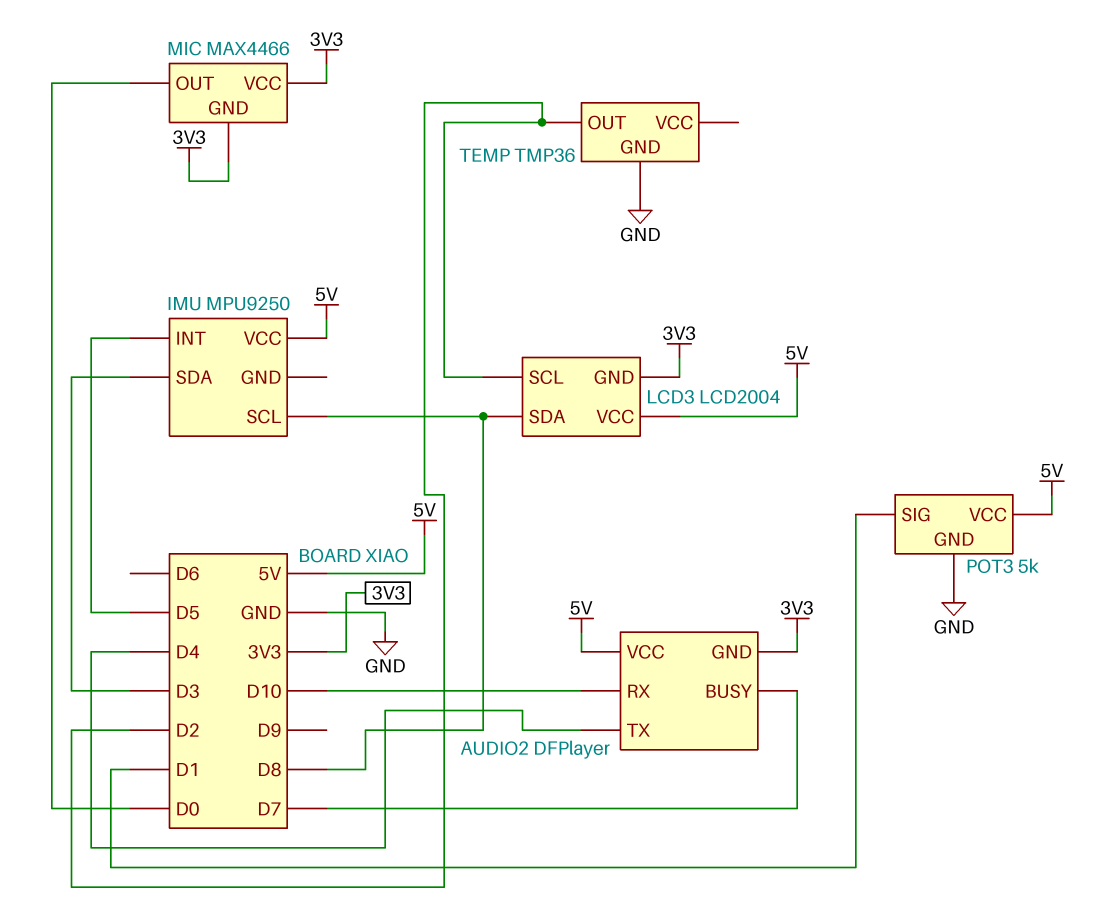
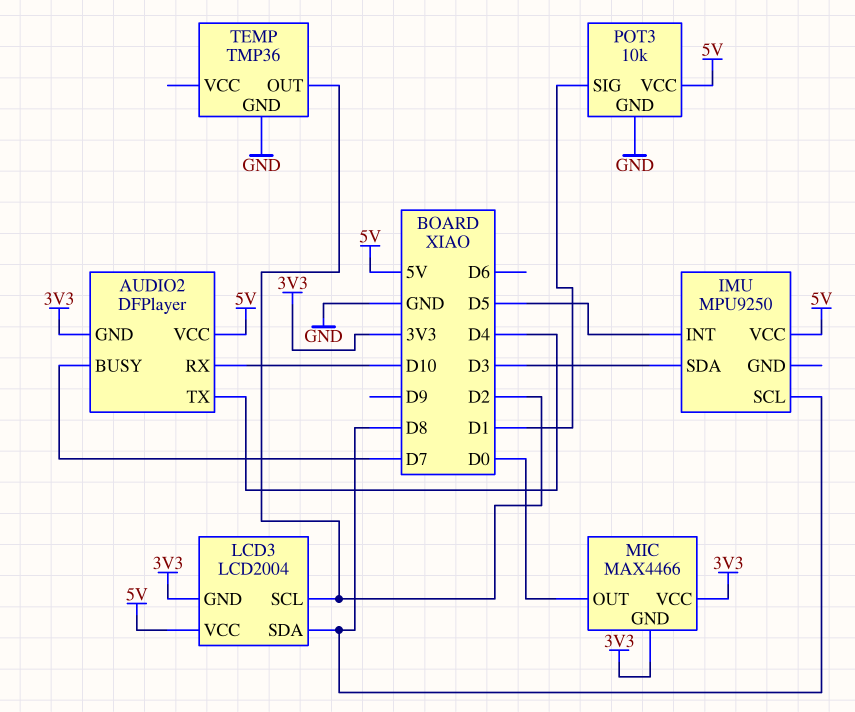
POT3: 5k -> 10k

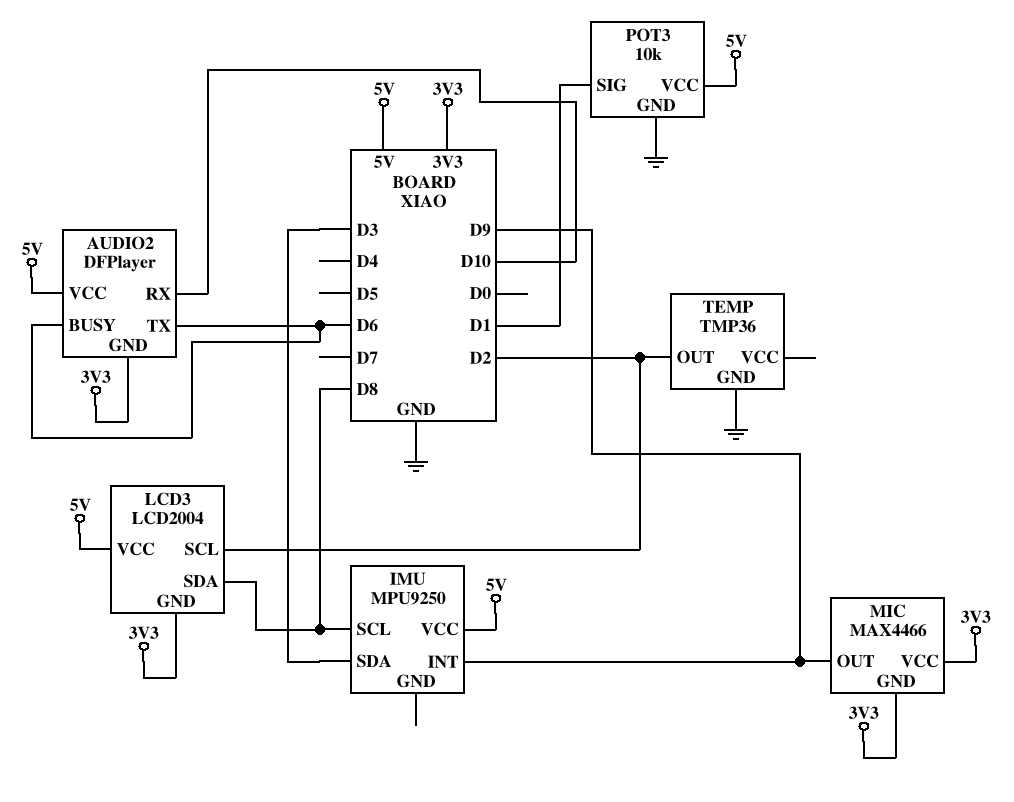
AUDIO2 pin BUSY: D7 -> D6
AUDIO2 pin TX: D4 -> D6
IMU pin INT: D5 -> D9
MIC pin OUT: D0 -> D9

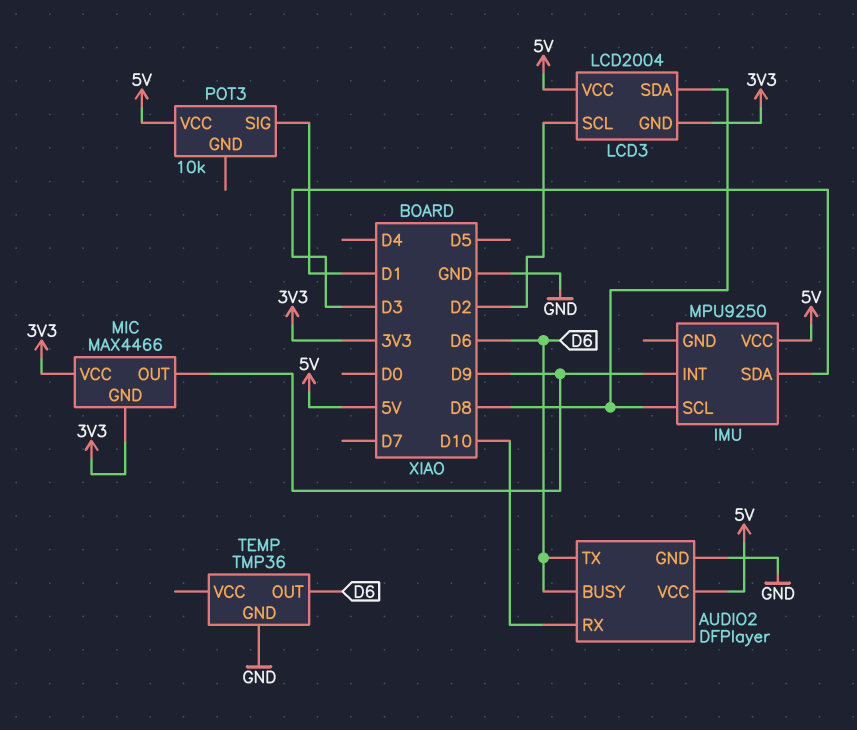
AUDIO2 pin GND: 3V3 -> GND
POT3 pin GND: GND -> none
TEMP pin OUT: D2 -> D6

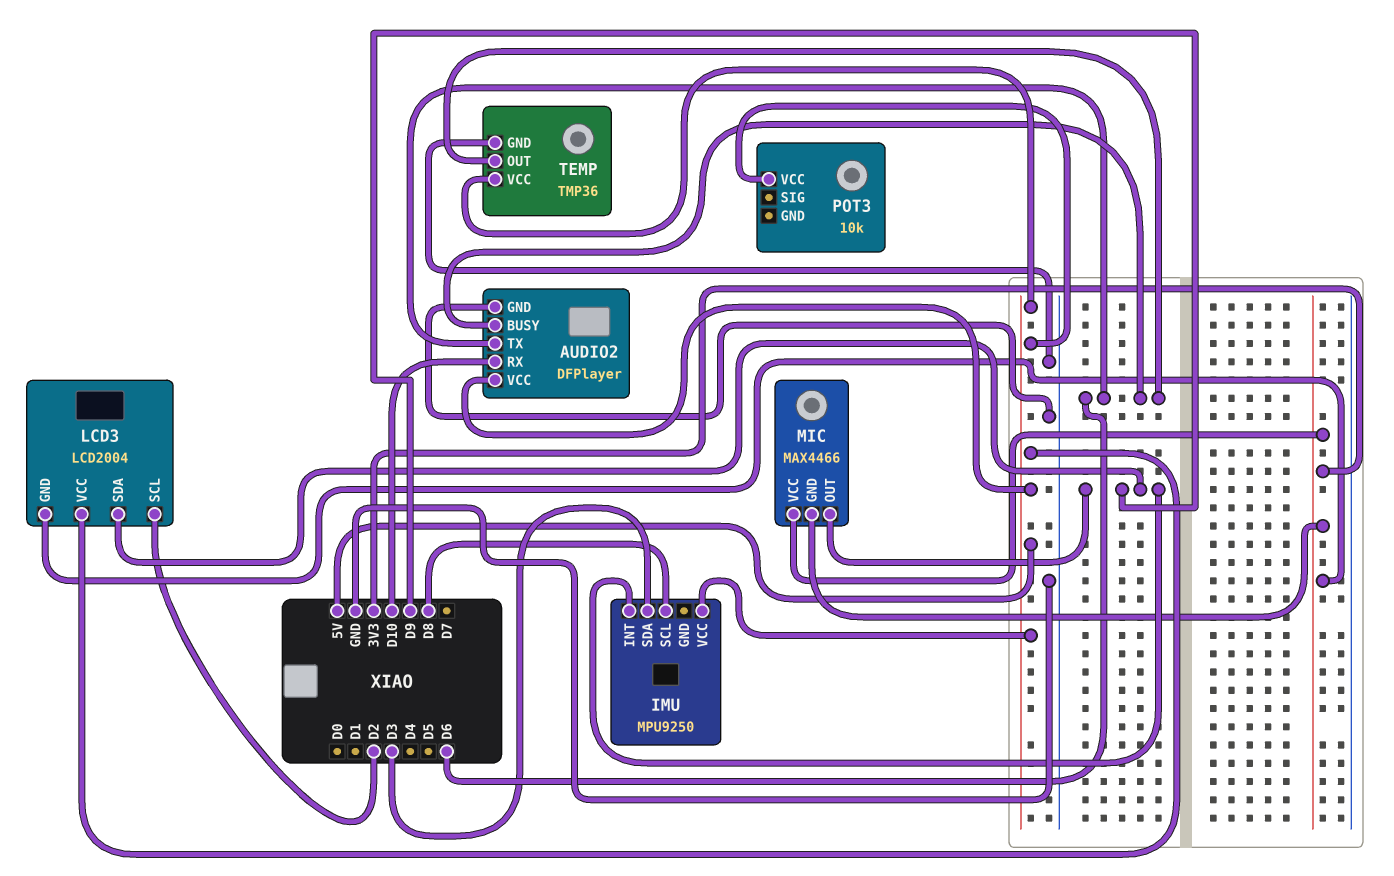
LCD3 pin SDA: D8 -> D9
POT3 pin SIG: D1 -> none
TEMP pin VCC: none -> 5V

